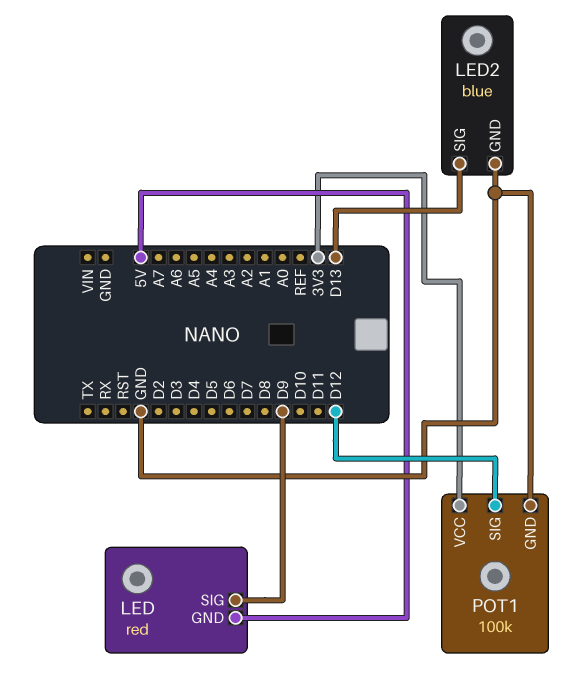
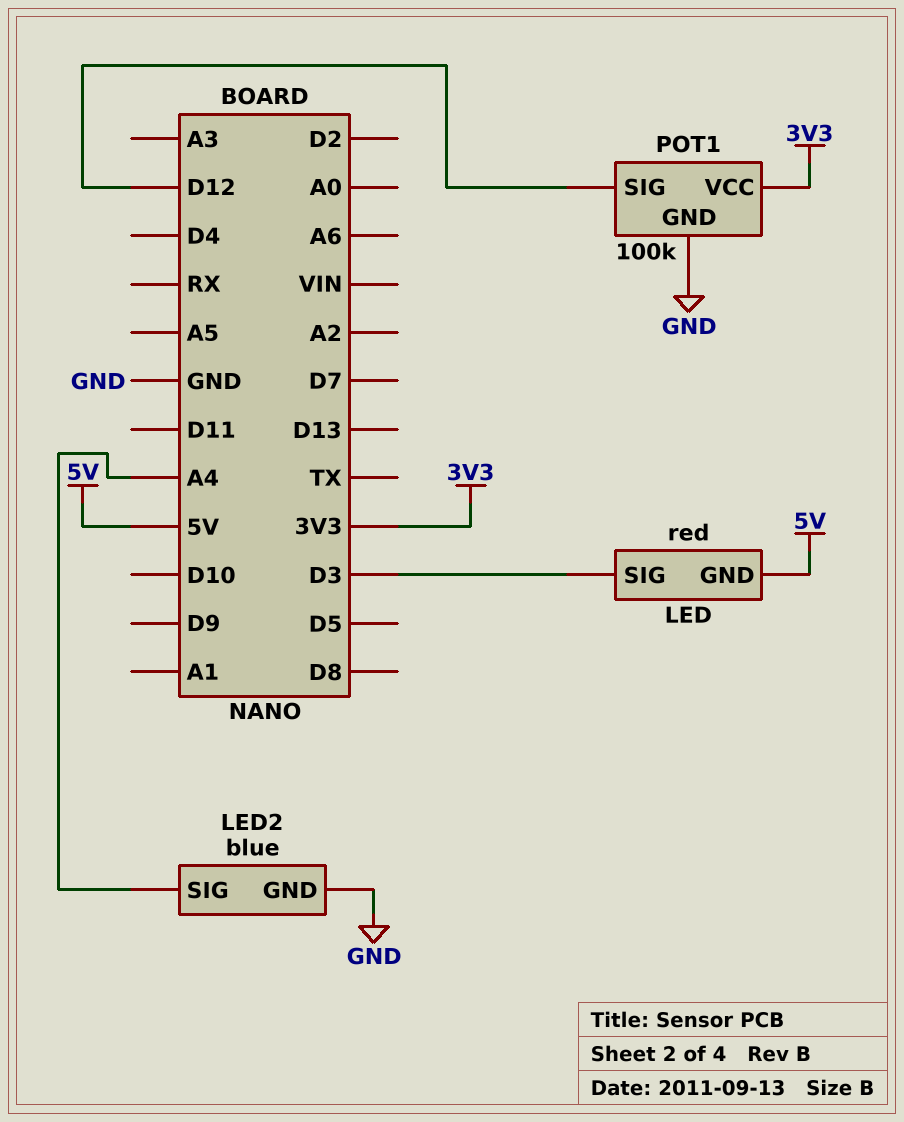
LED pin SIG: D9 -> D3
LED2 pin SIG: D13 -> A4

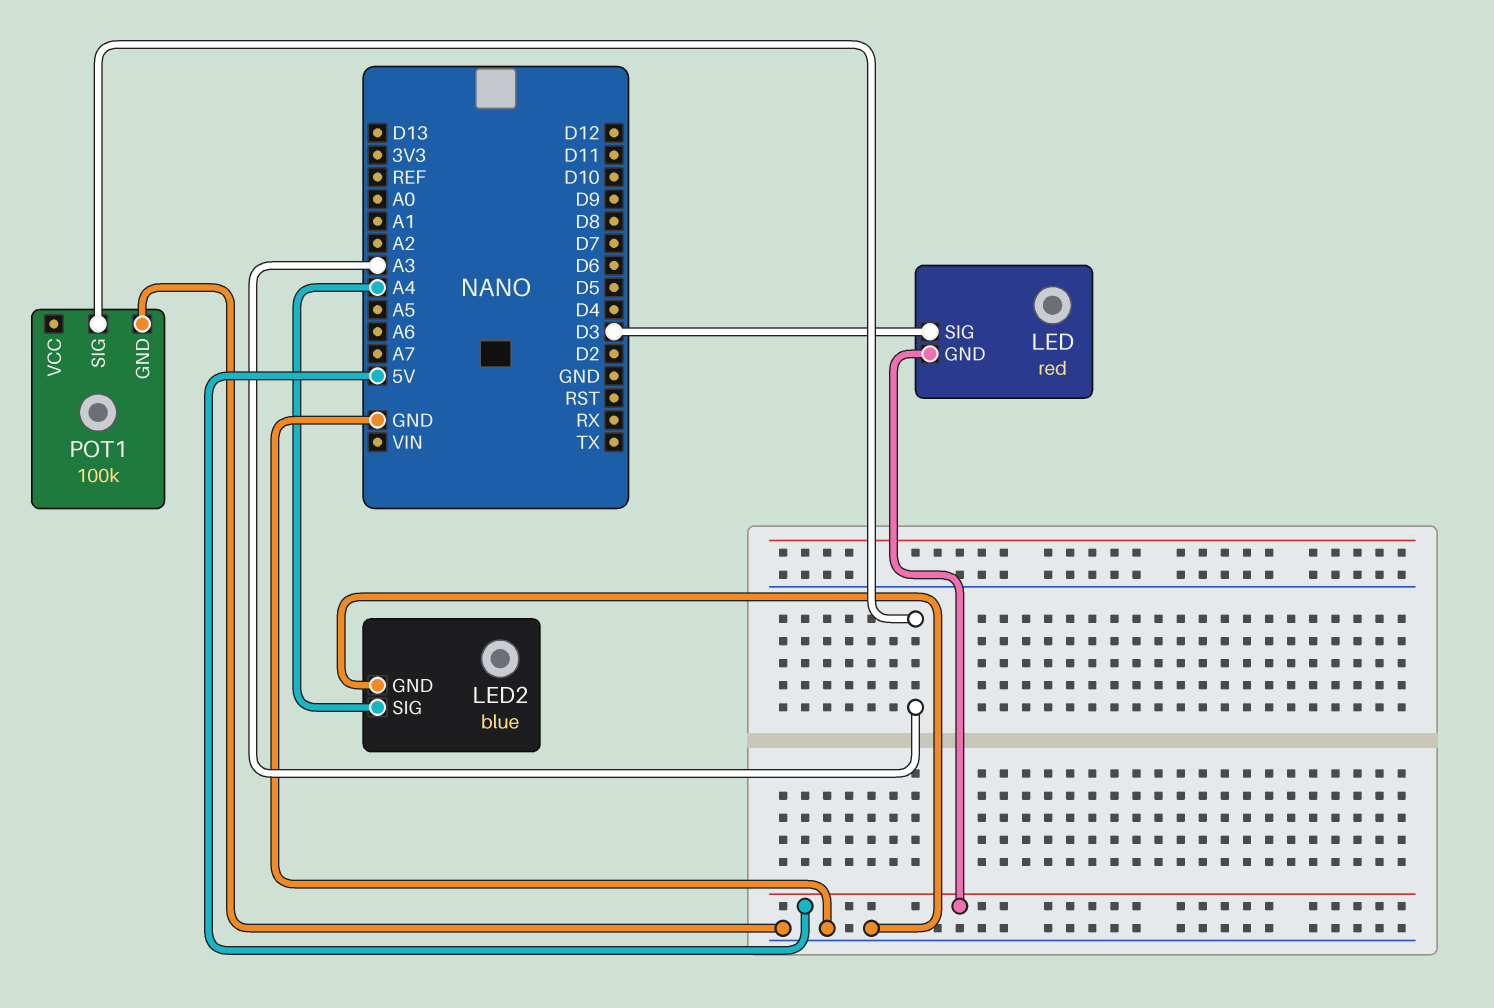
POT1 pin SIG: D12 -> A3
POT1 pin VCC: 3V3 -> none

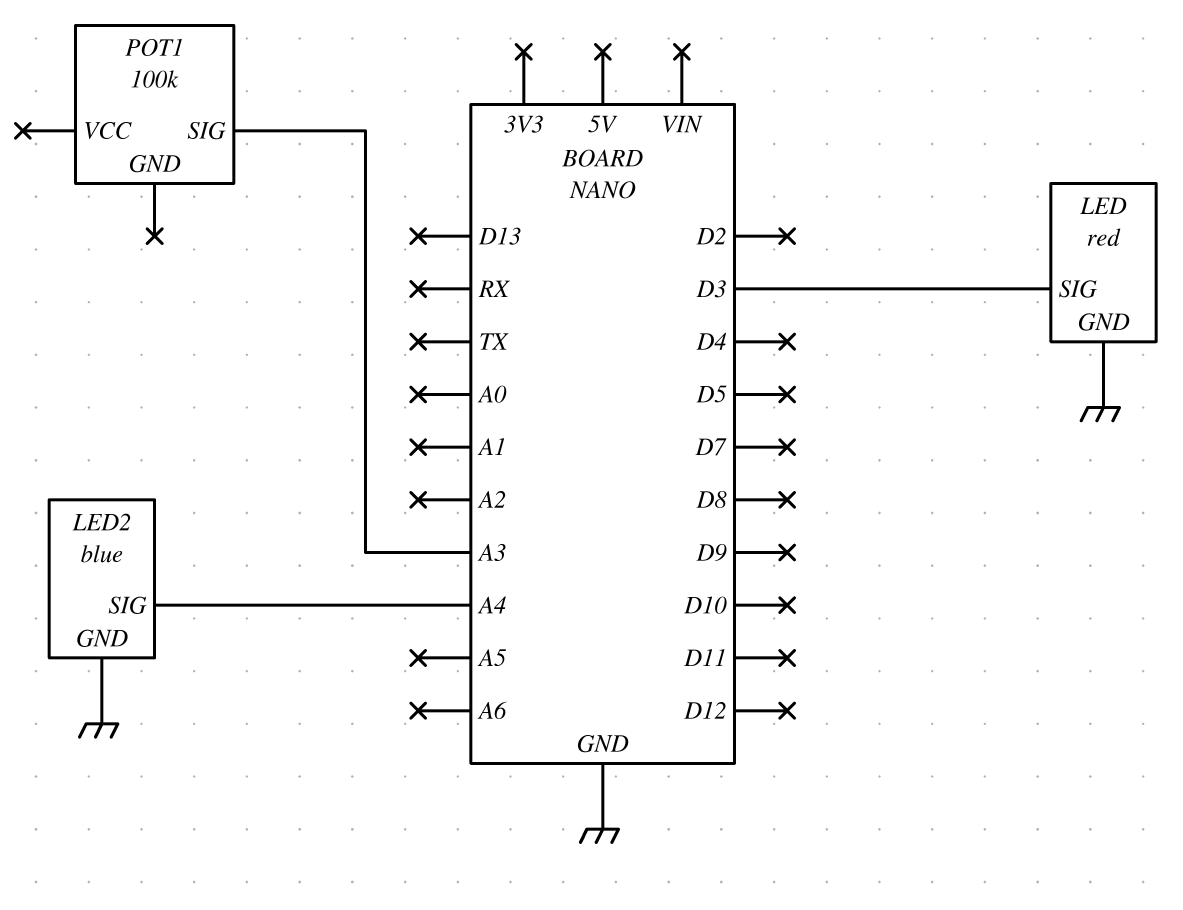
LED pin GND: 5V -> GND
POT1 pin GND: GND -> none

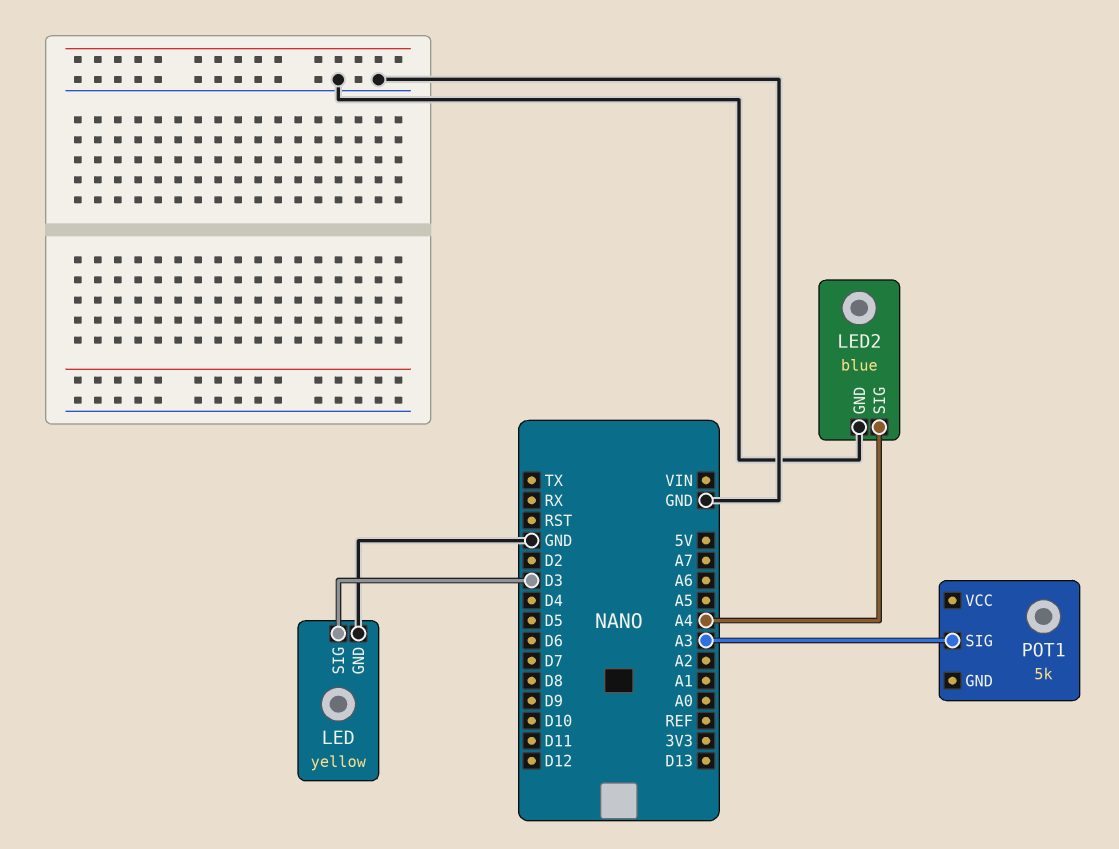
LED: red -> yellow
POT1: 100k -> 5k

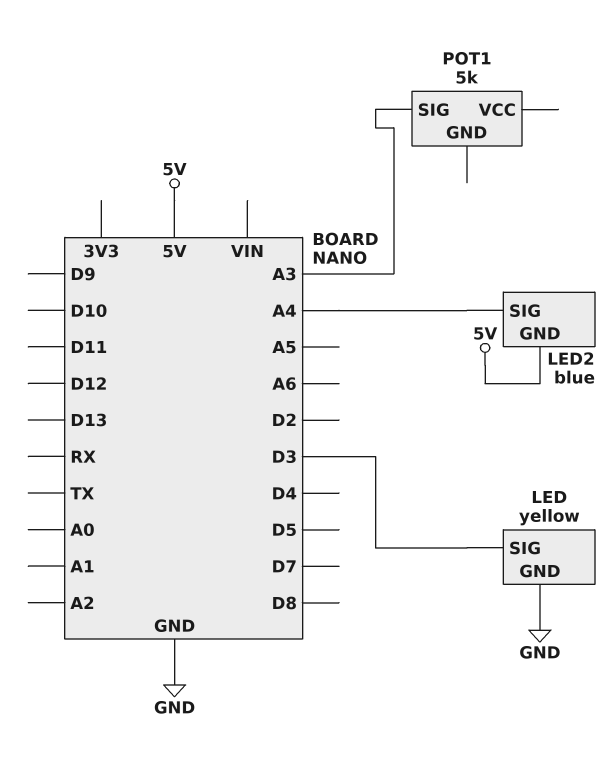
LED2 pin GND: GND -> 5V

